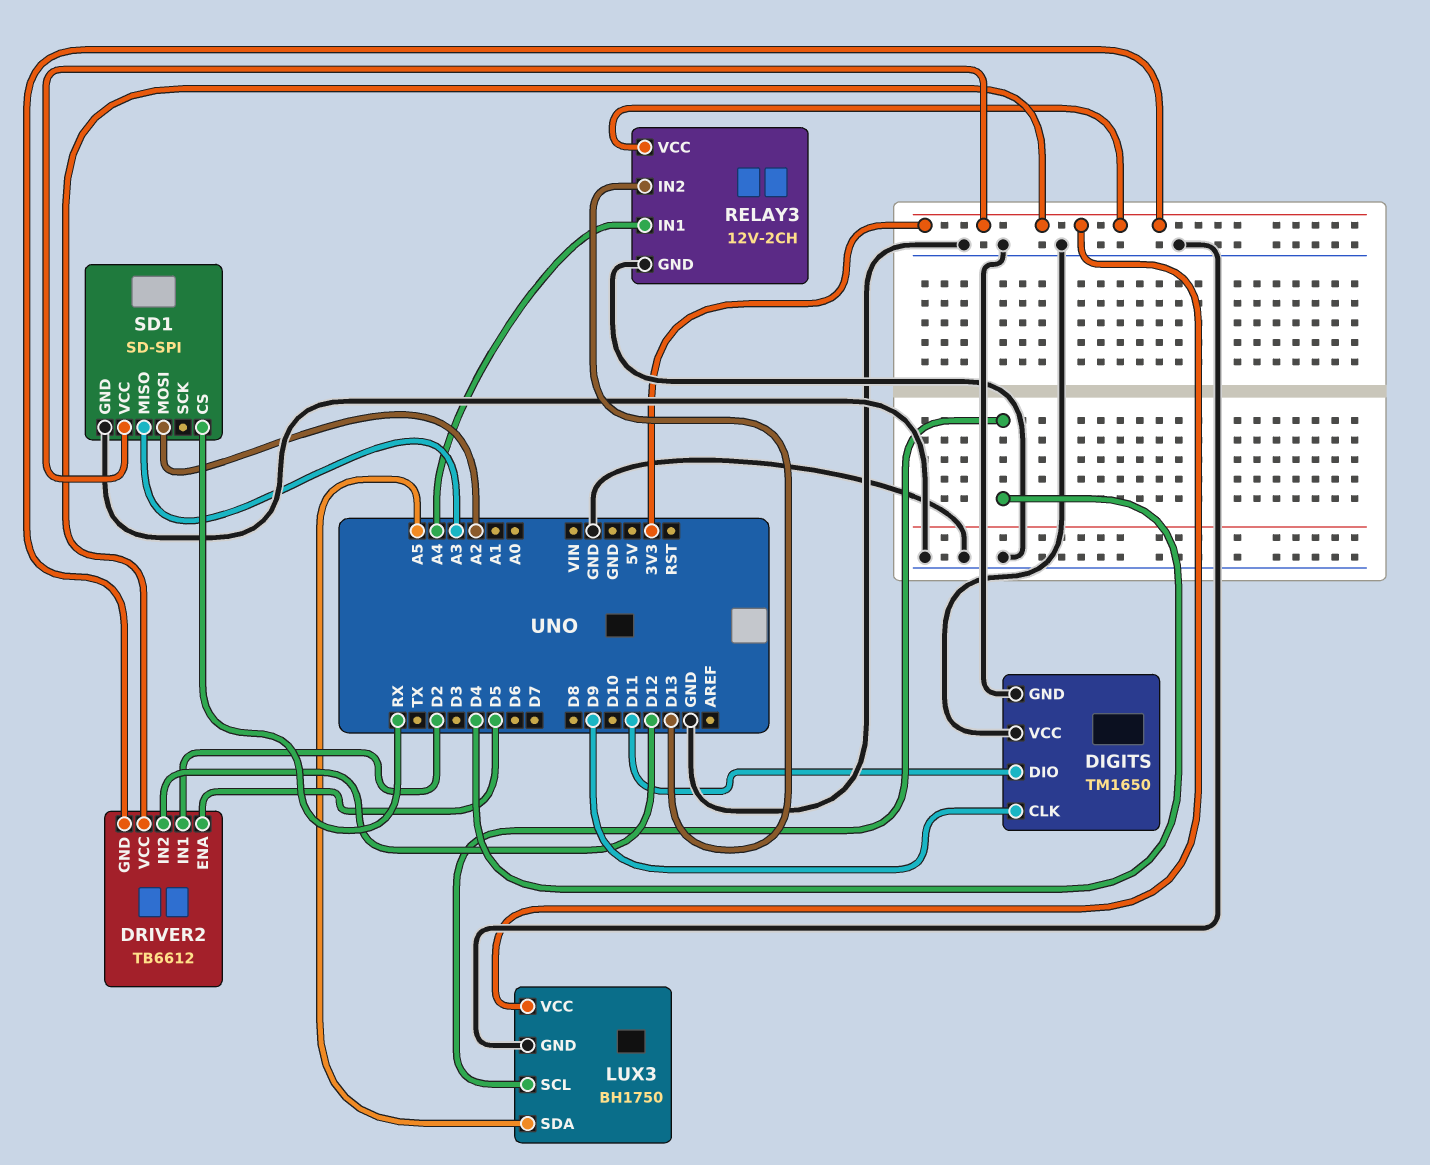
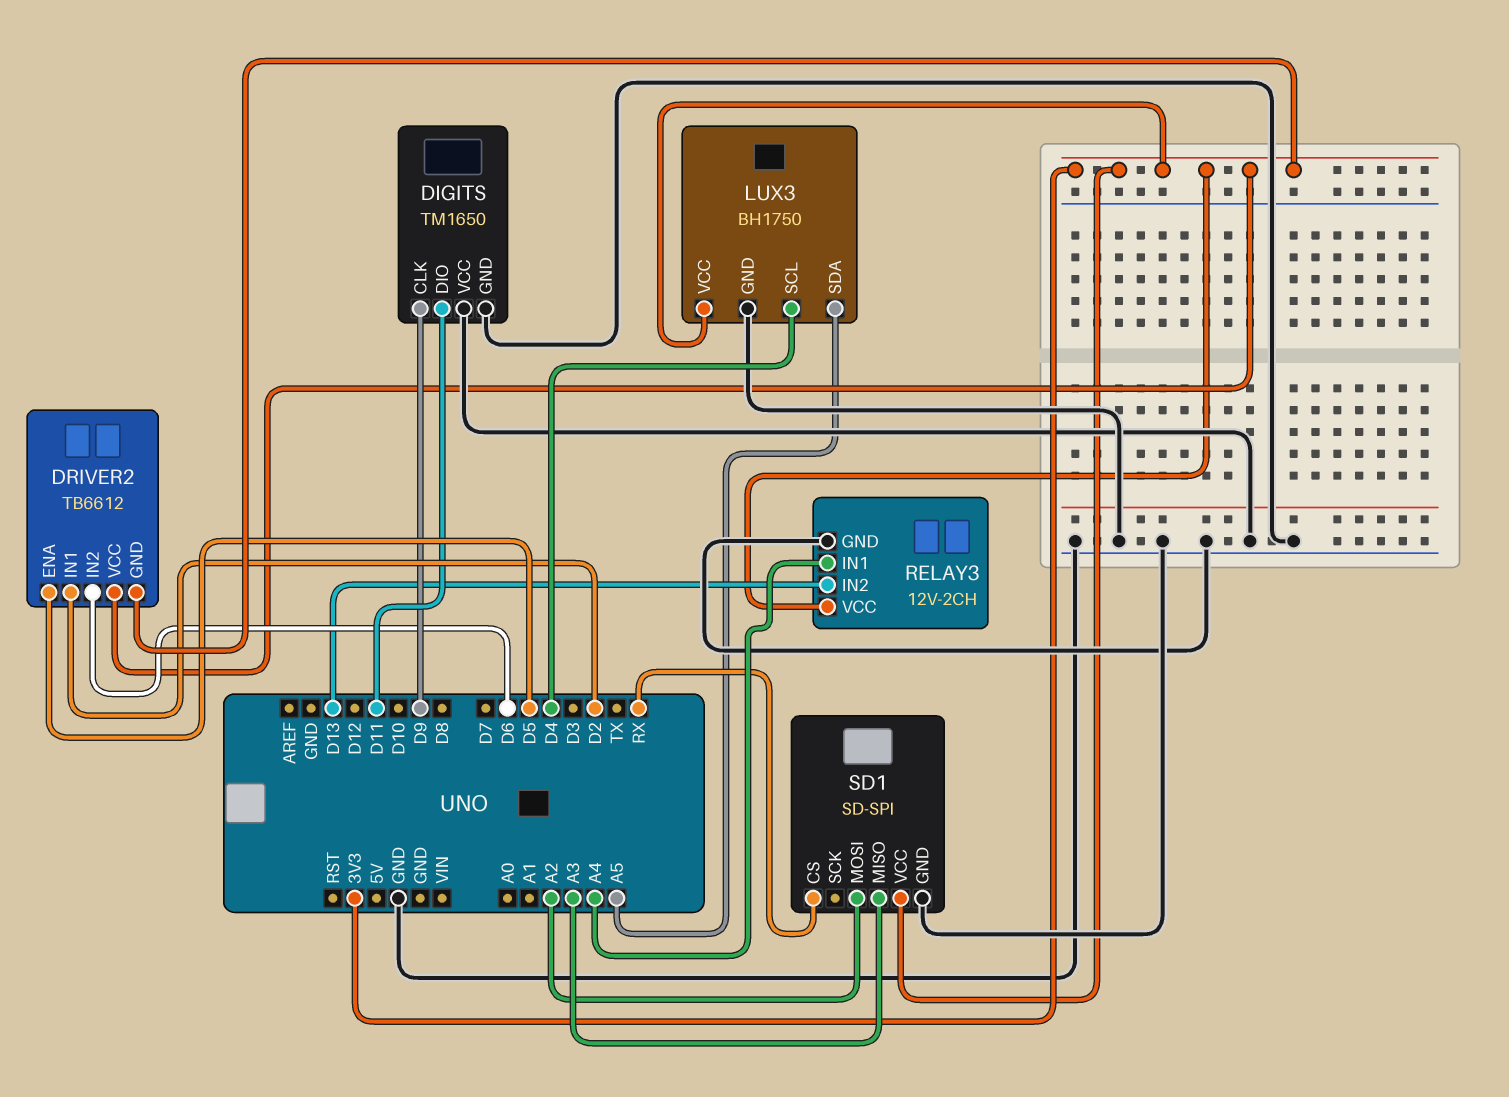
DRIVER2 pin IN2: D12 -> D6

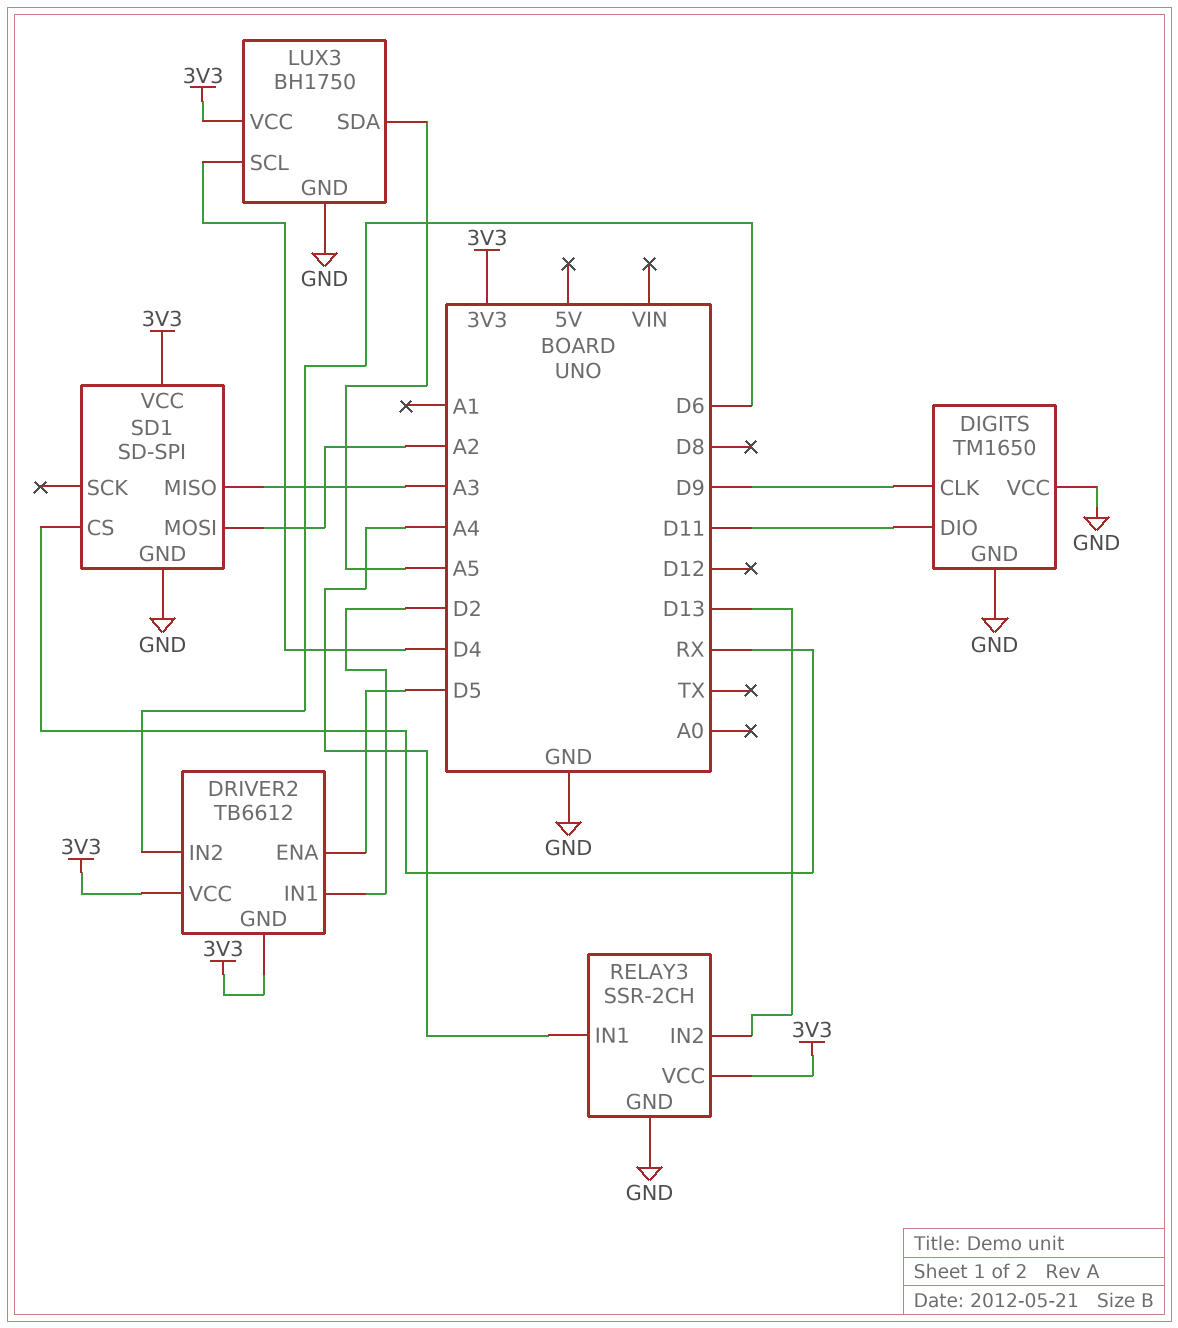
RELAY3: 12V-2CH -> SSR-2CH

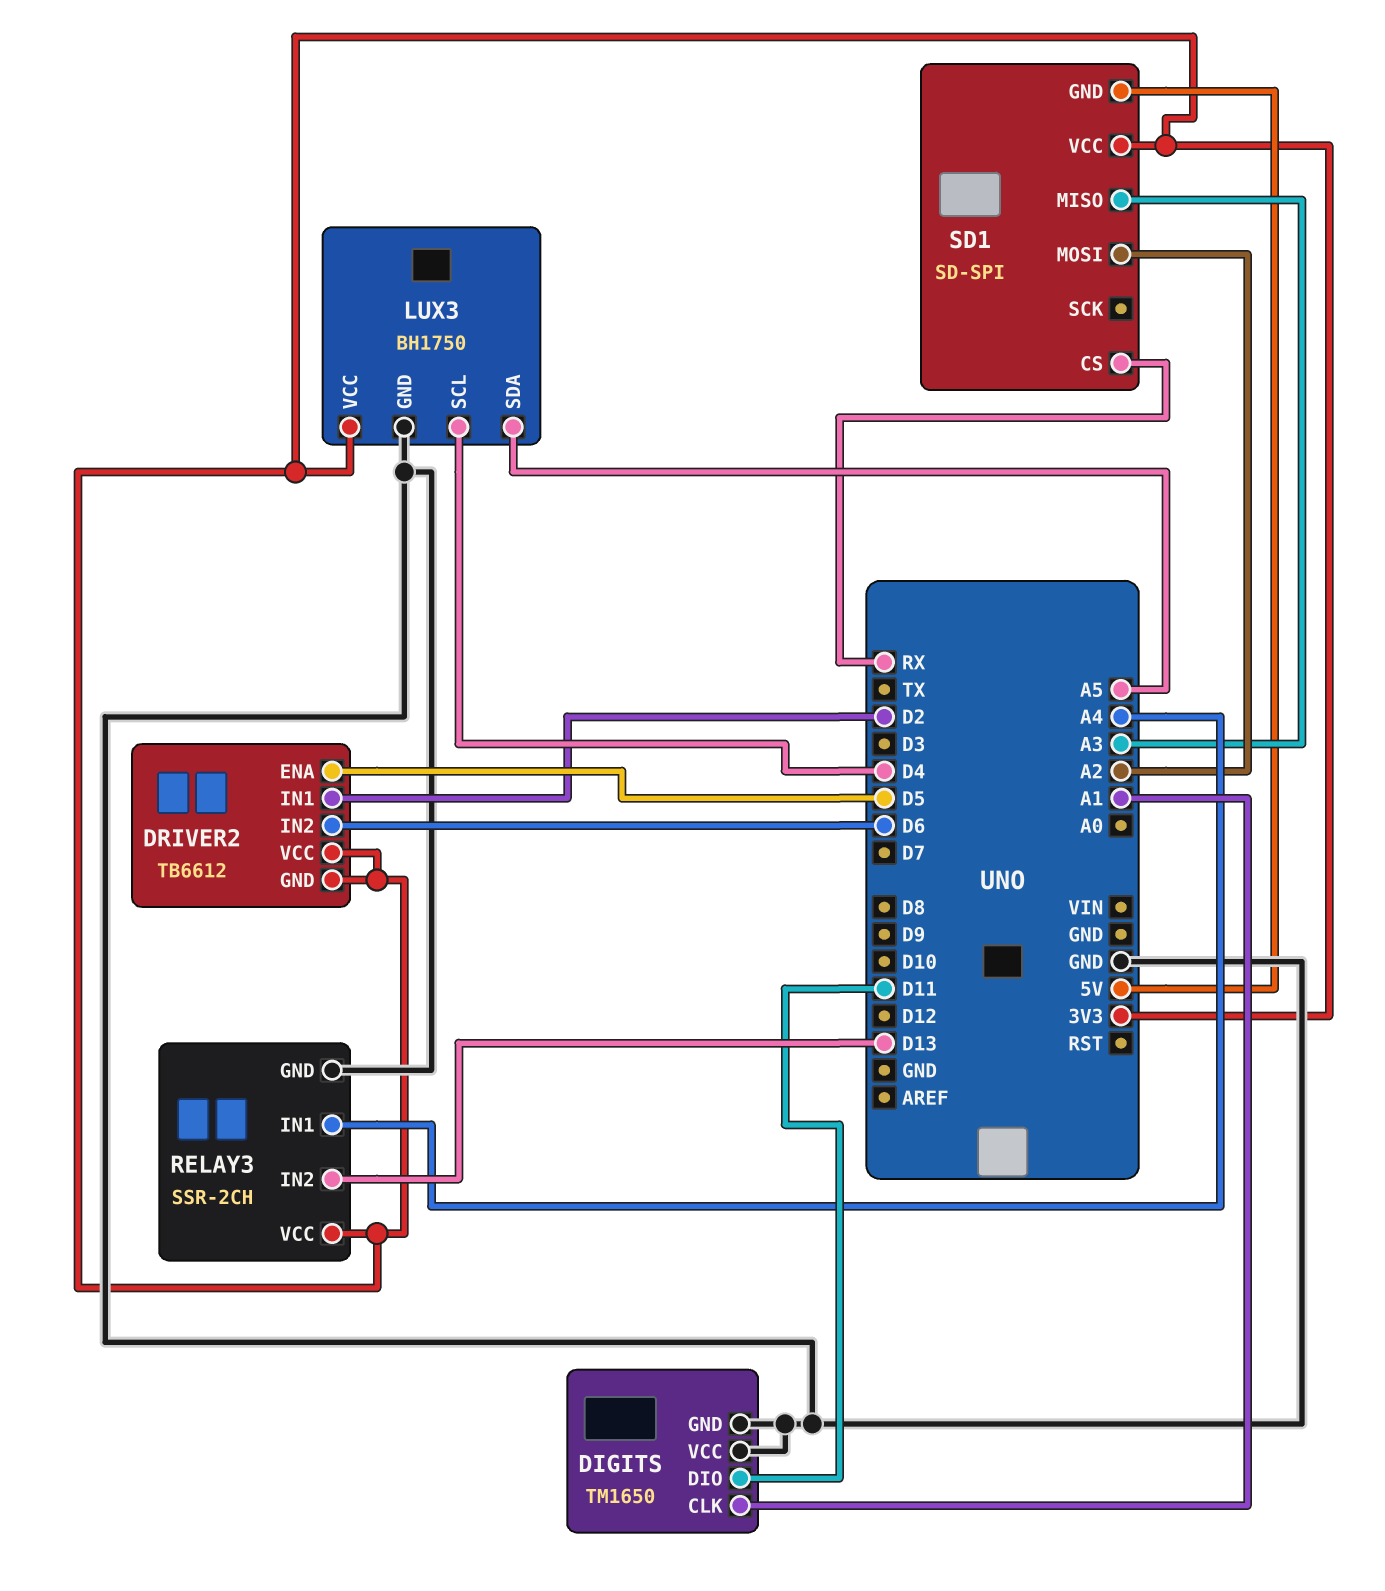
DIGITS pin CLK: D9 -> A1
SD1 pin GND: GND -> 5V

